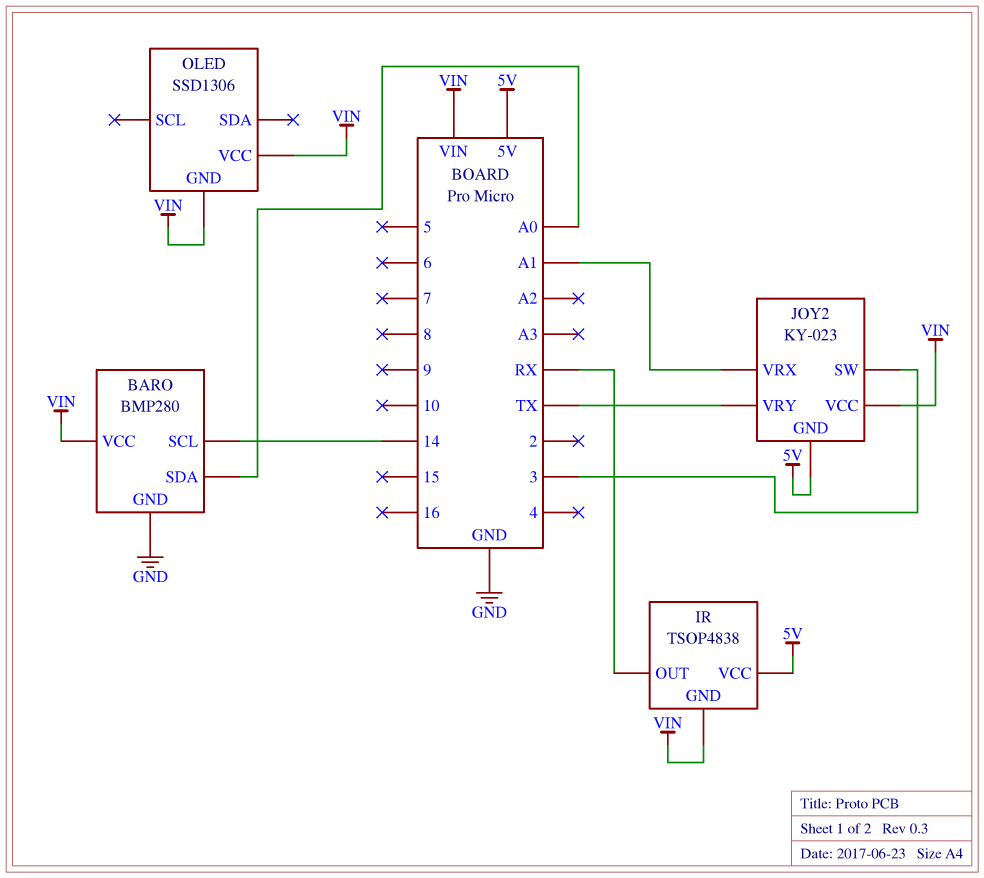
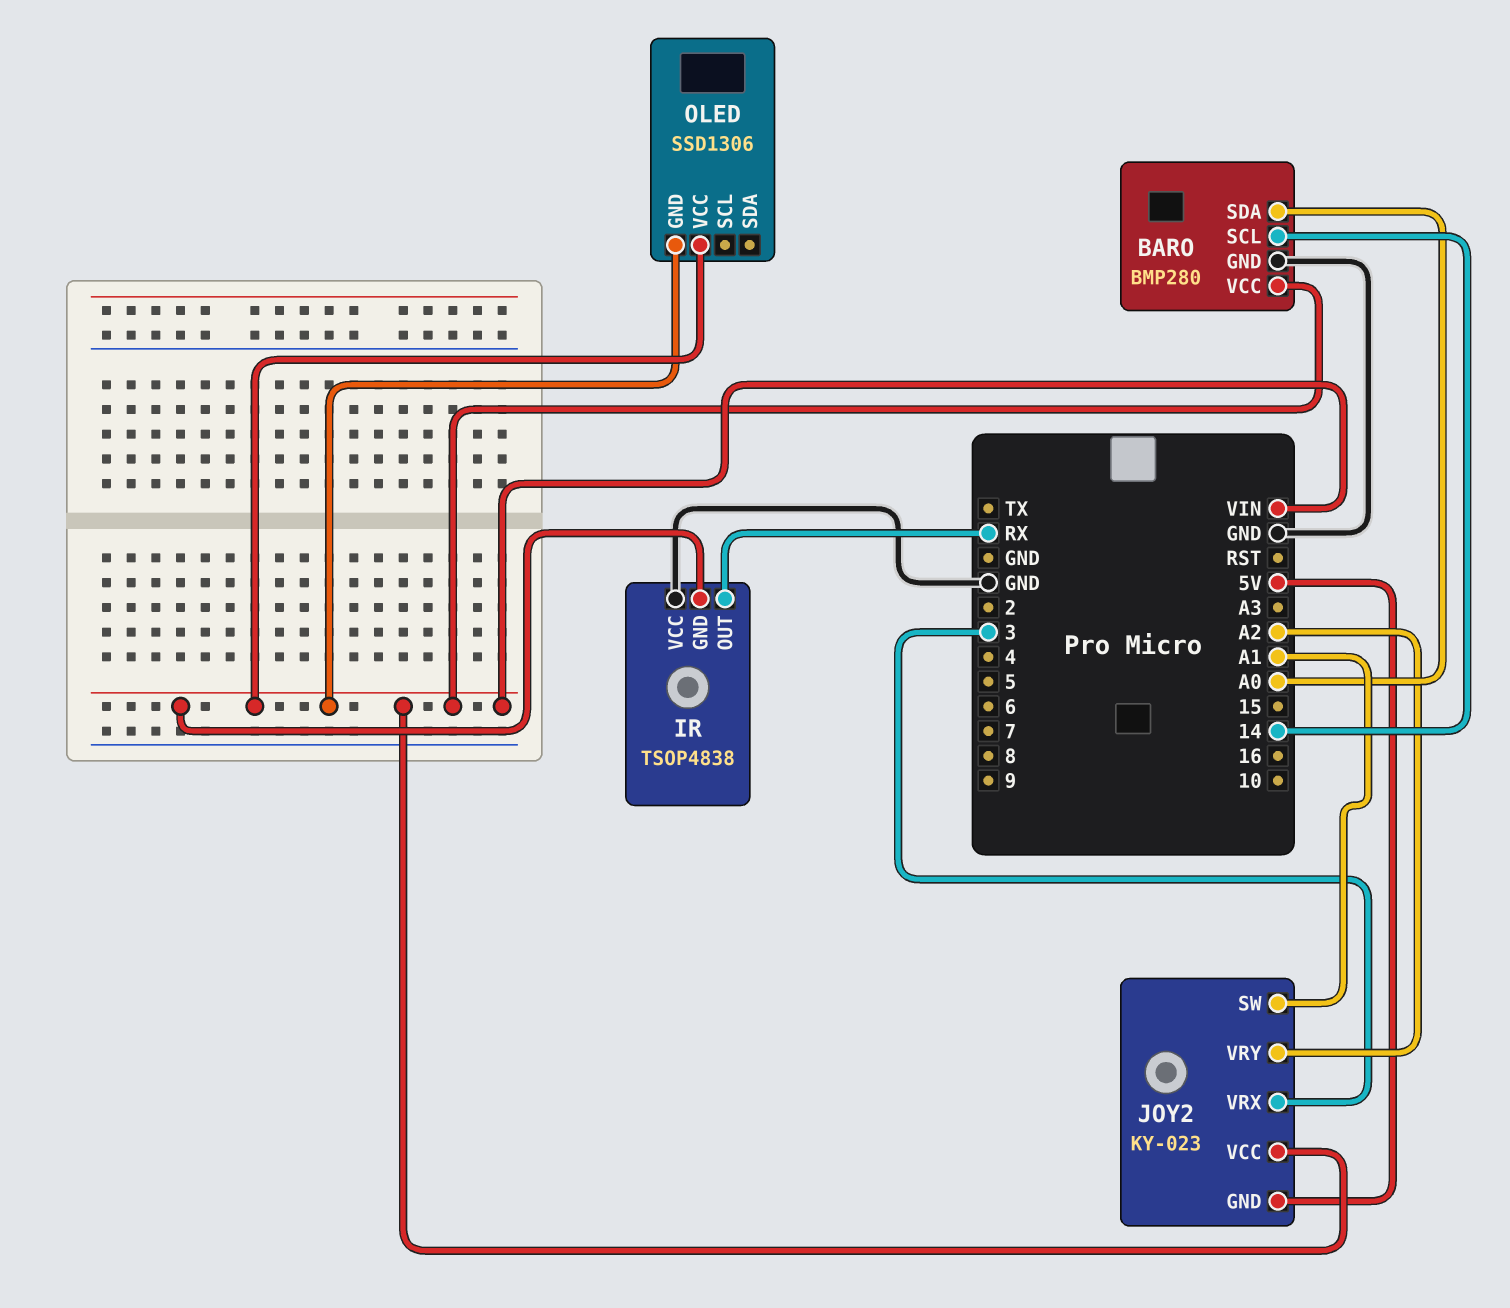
IR pin VCC: 5V -> GND
JOY2 pin SW: 3 -> A1
JOY2 pin VRX: A1 -> 3
JOY2 pin VRY: TX -> A2

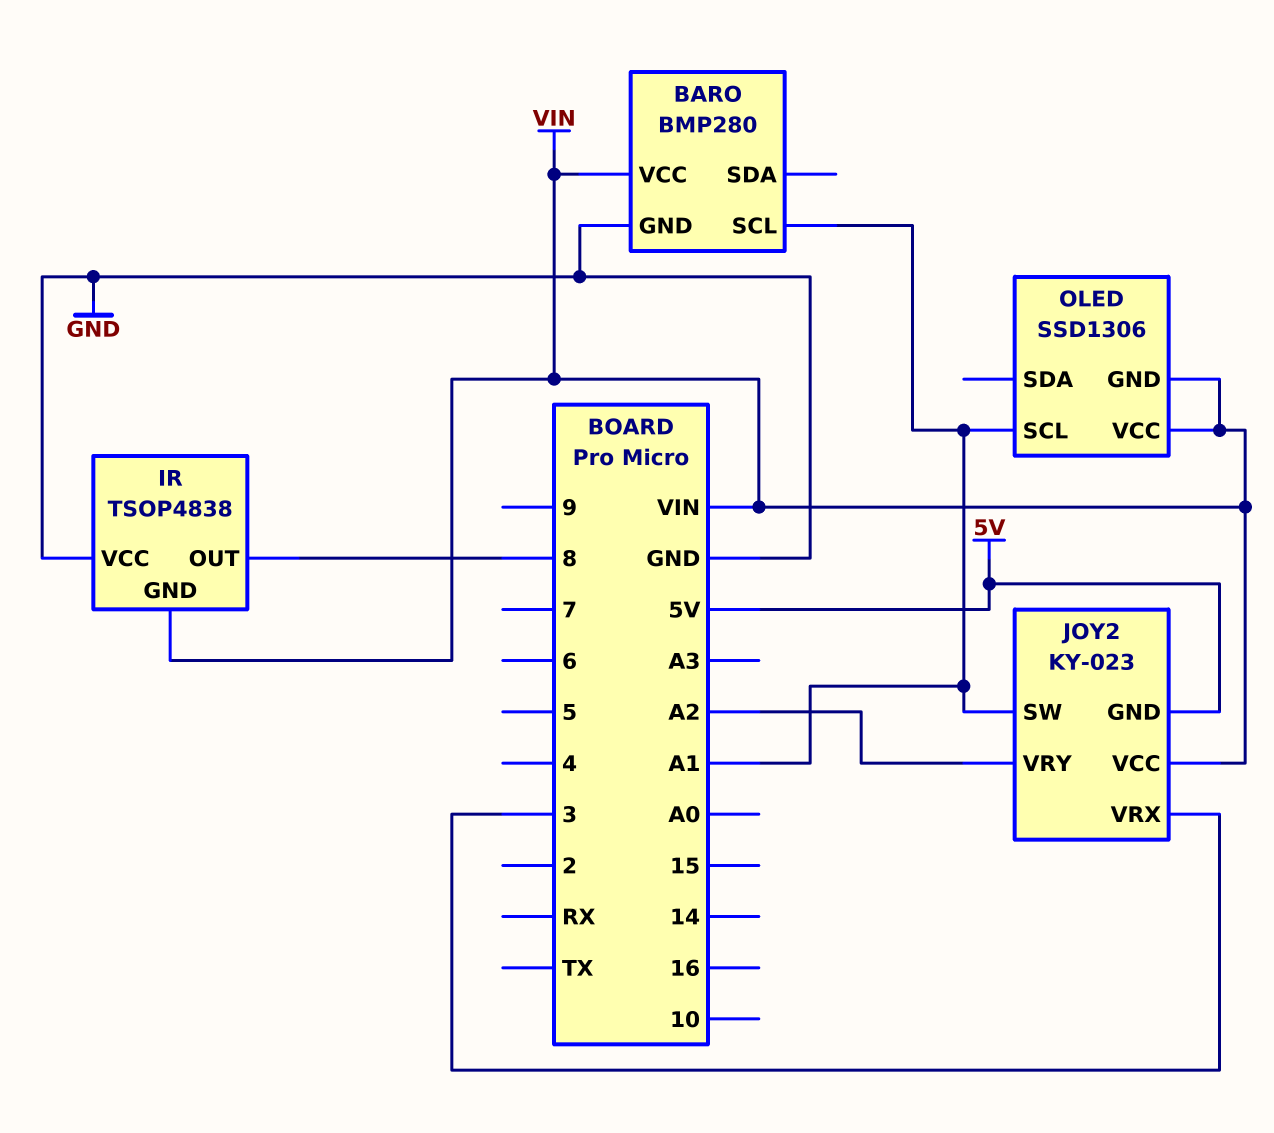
BARO pin SCL: 14 -> A1
BARO pin SDA: A0 -> none
IR pin OUT: RX -> 8
OLED pin SCL: none -> A1

